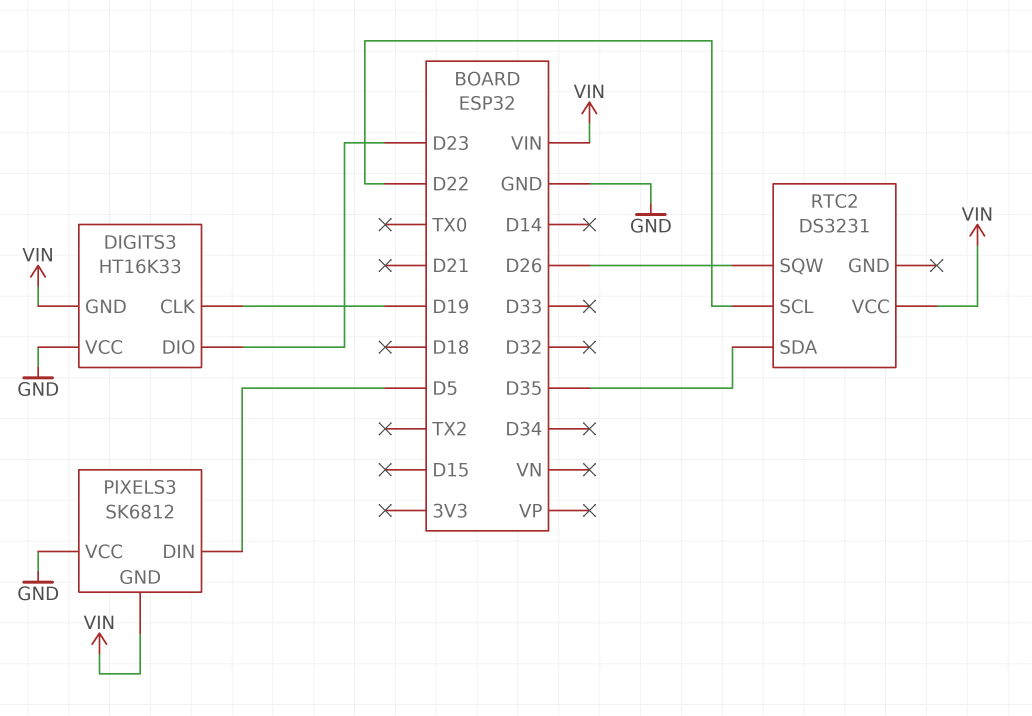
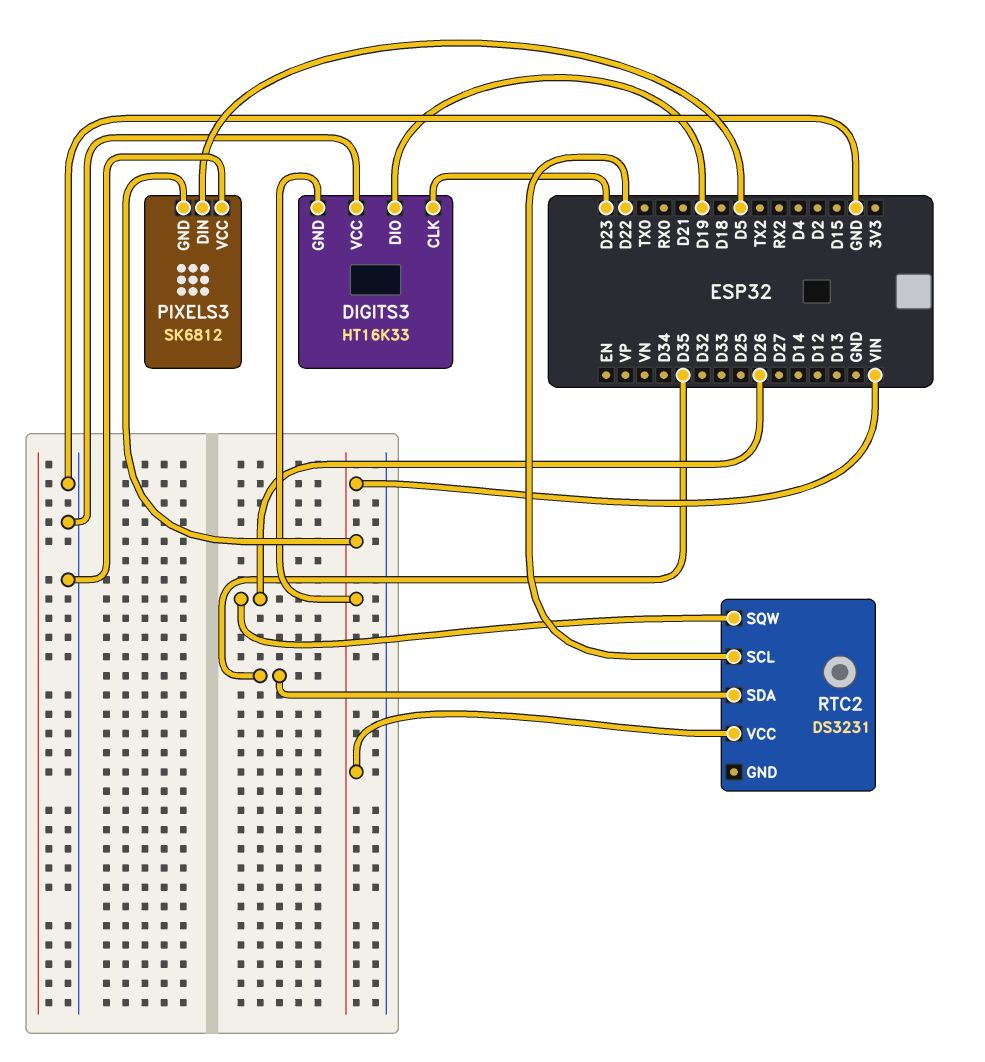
DIGITS3 pin CLK: D19 -> D23
DIGITS3 pin DIO: D23 -> D19

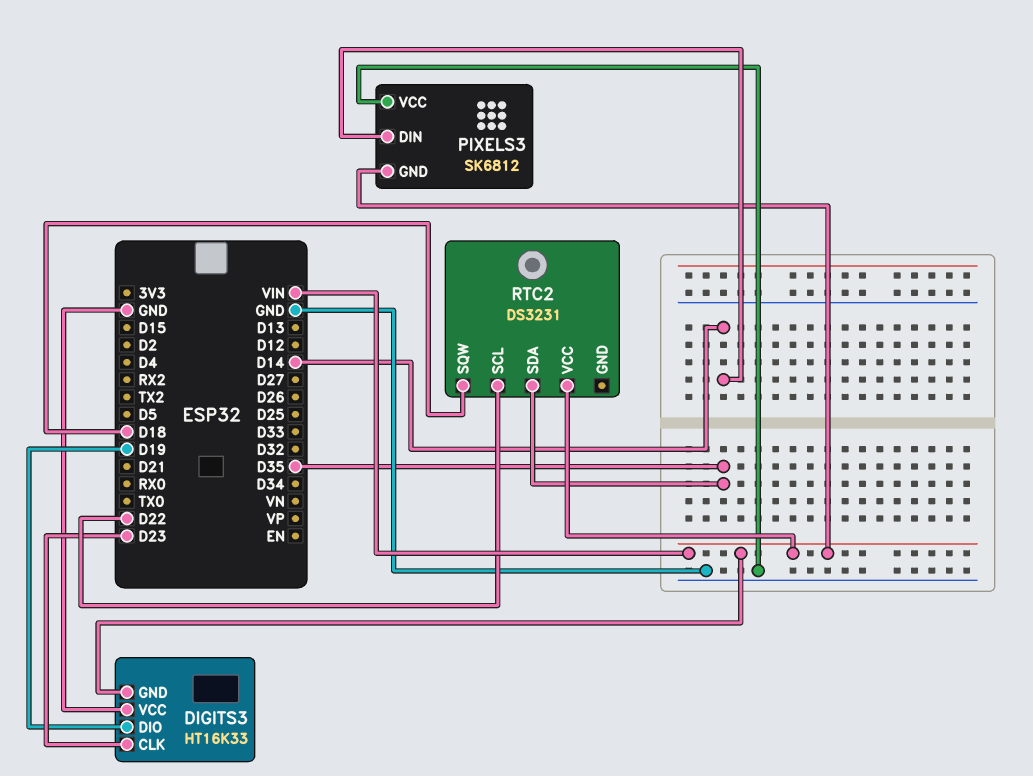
PIXELS3 pin DIN: D5 -> D14
RTC2 pin SQW: D26 -> D18

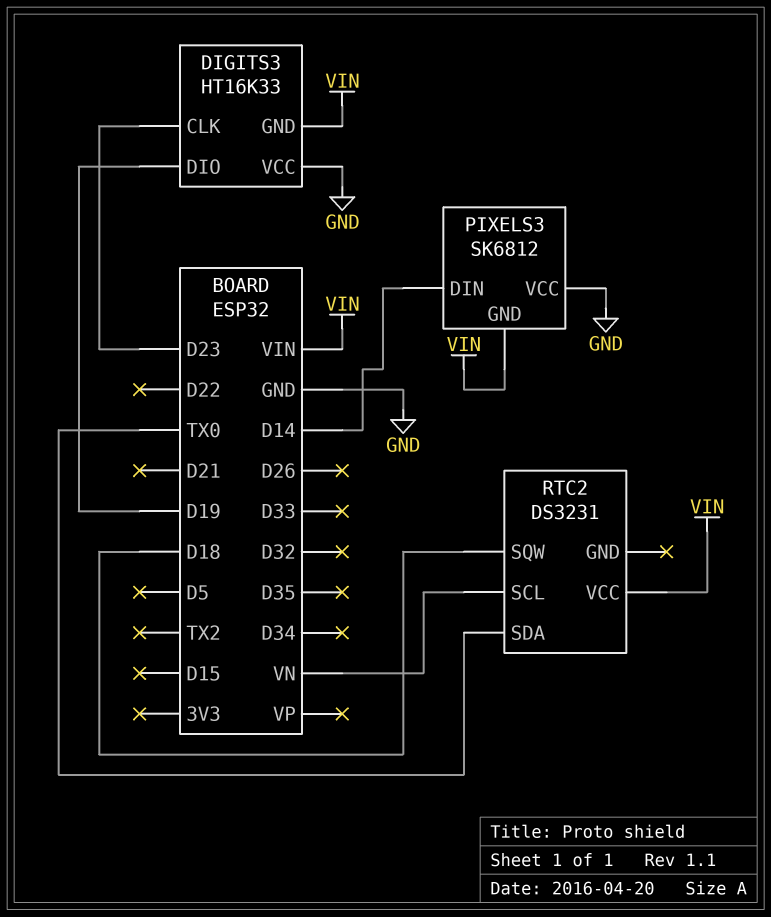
RTC2 pin SCL: D22 -> VN
RTC2 pin SDA: D35 -> TX0

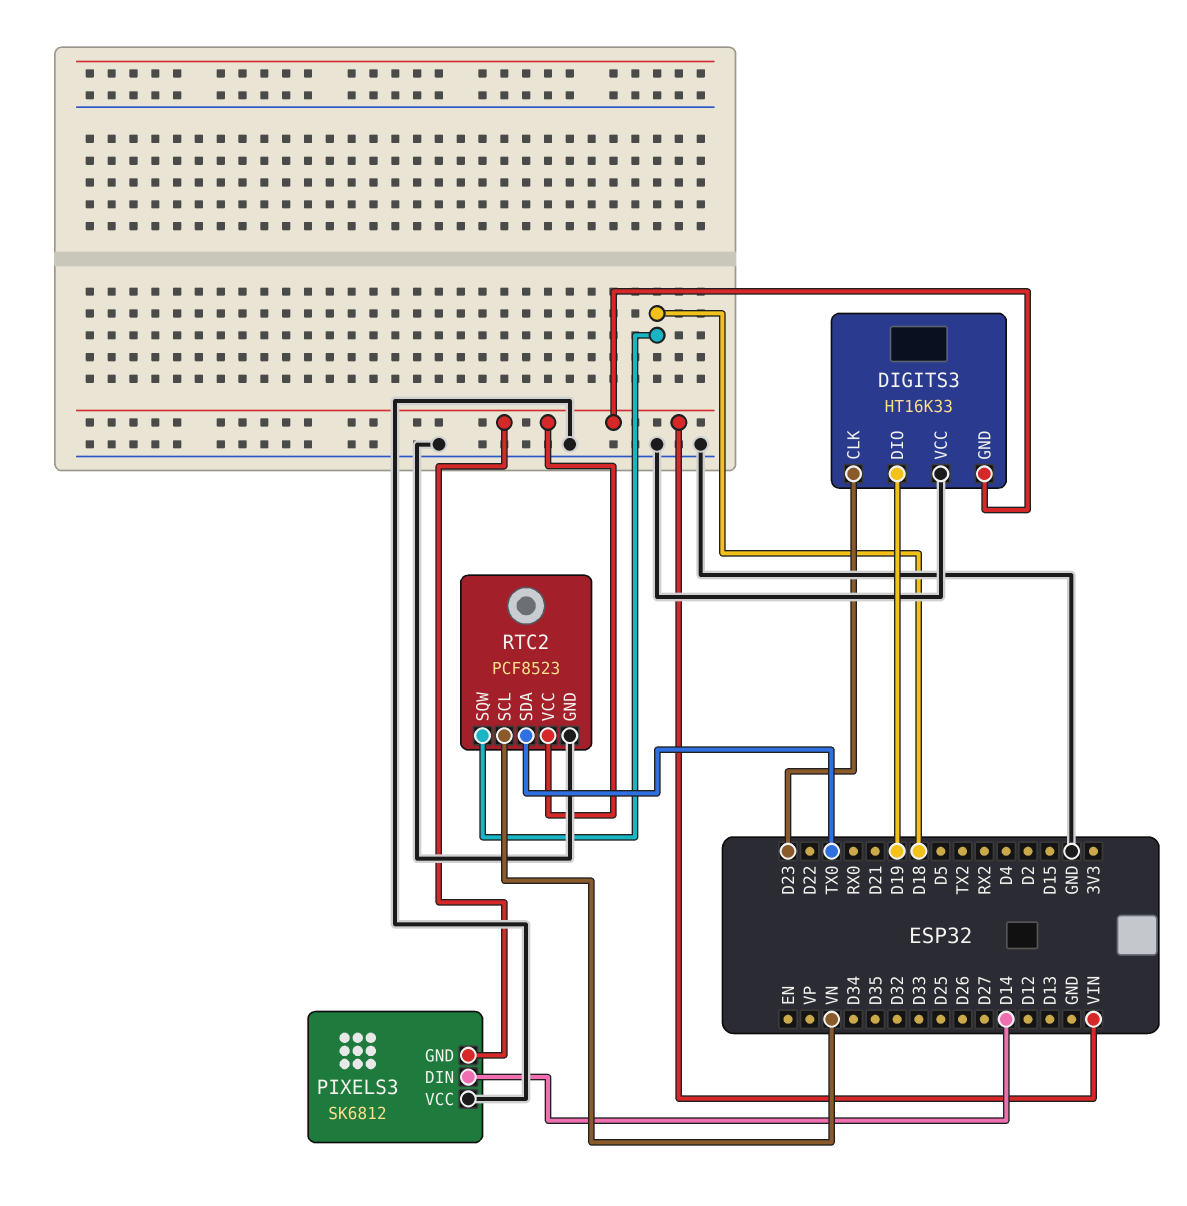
RTC2: DS3231 -> PCF8523
RTC2 pin GND: none -> GND

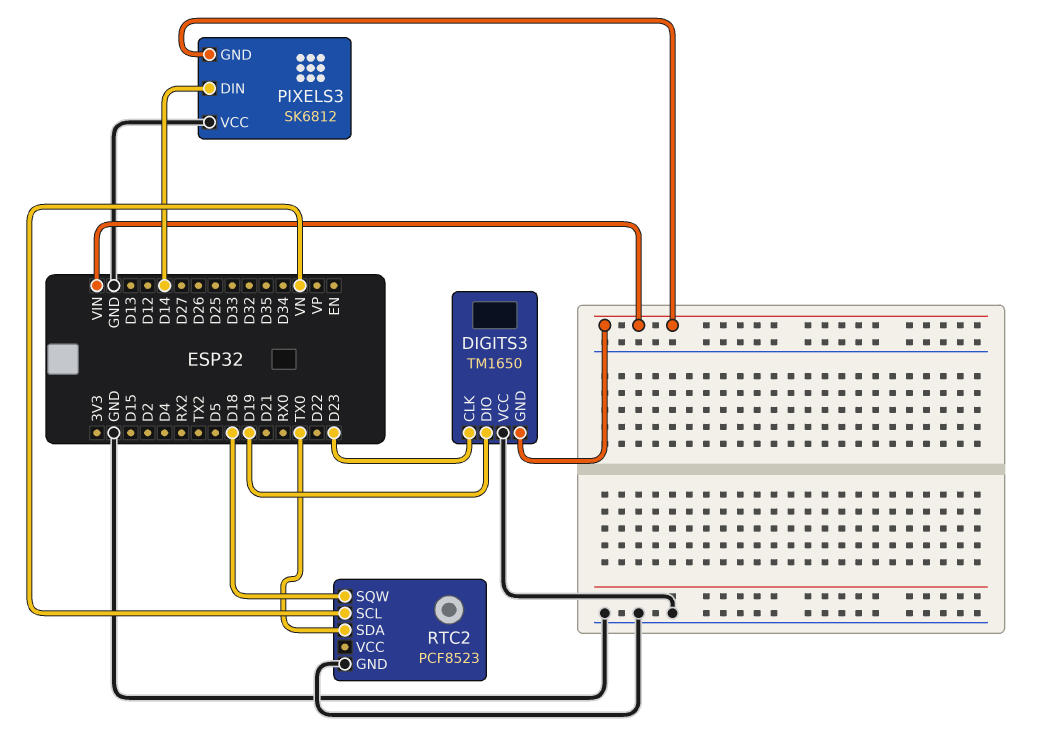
DIGITS3: HT16K33 -> TM1650
RTC2 pin VCC: VIN -> none

